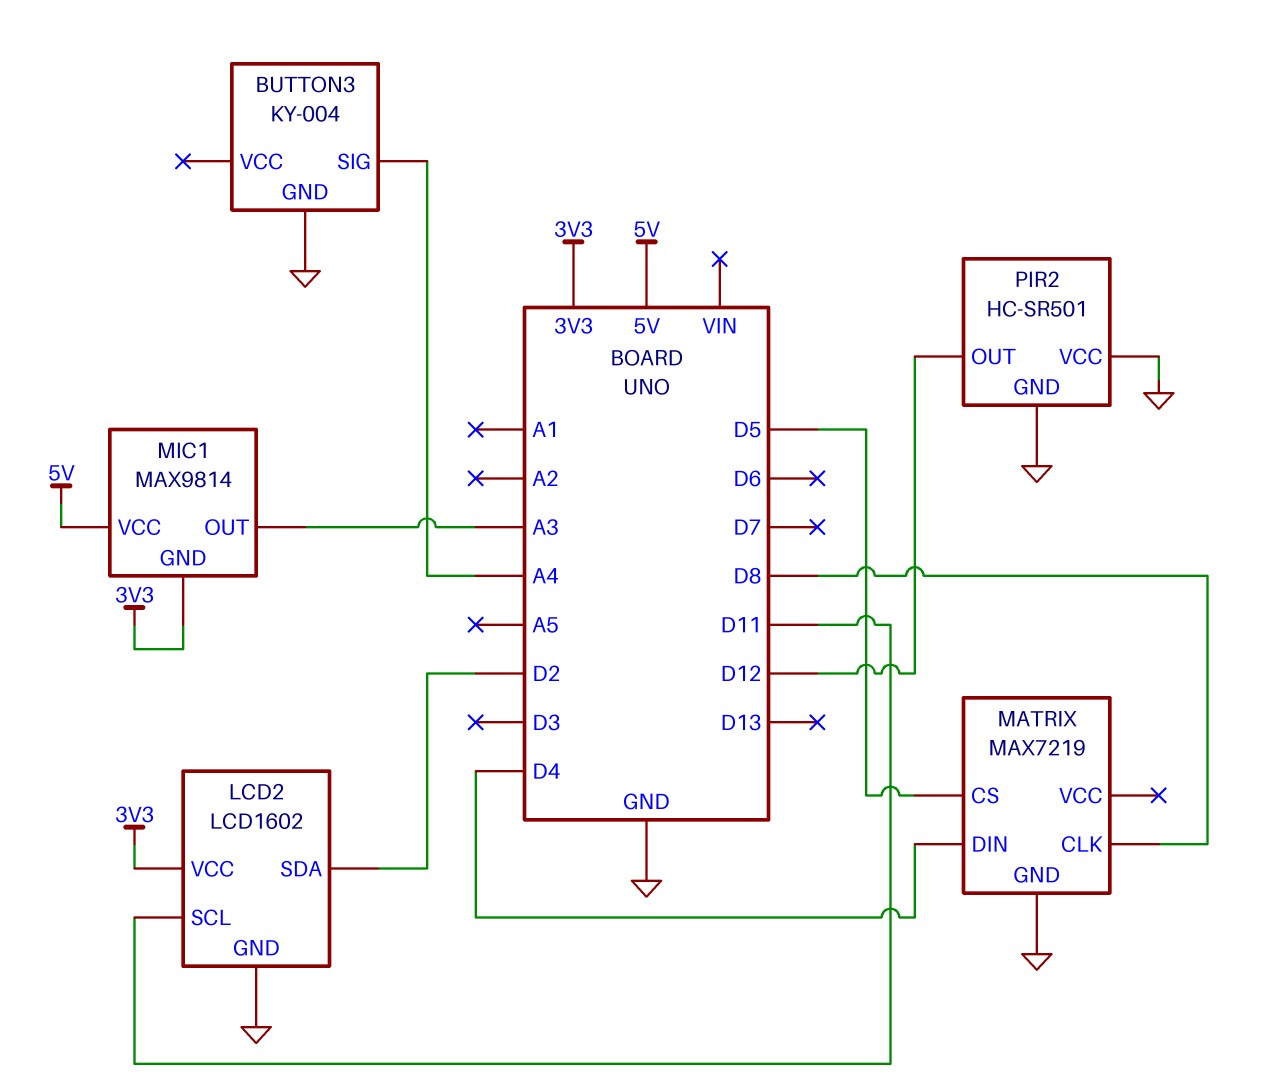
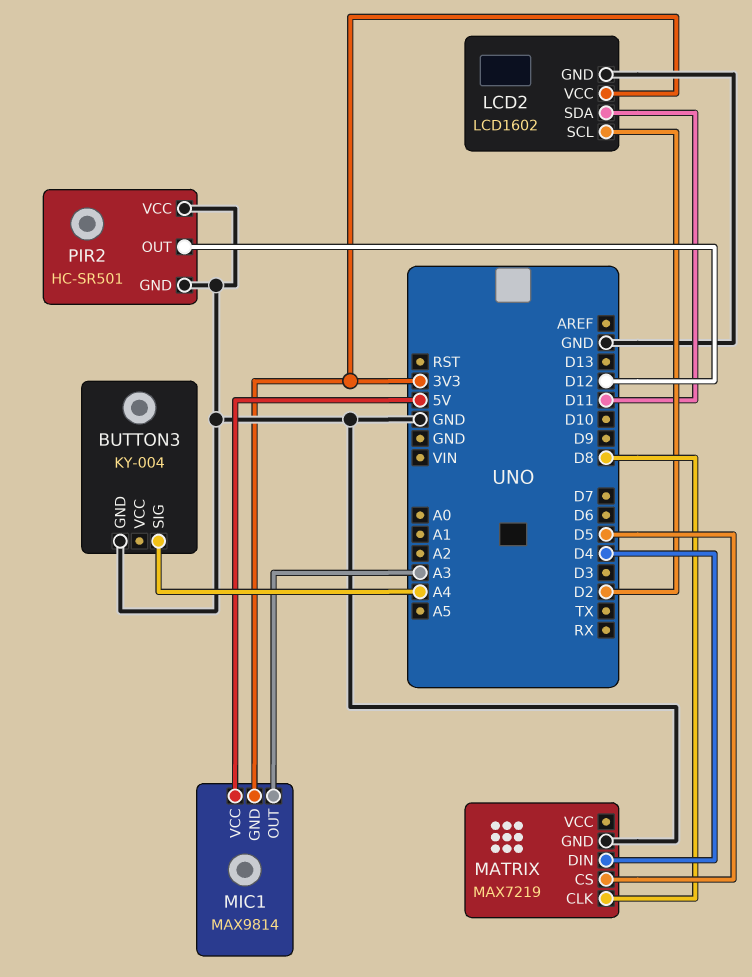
LCD2 pin SCL: D11 -> D2
LCD2 pin SDA: D2 -> D11

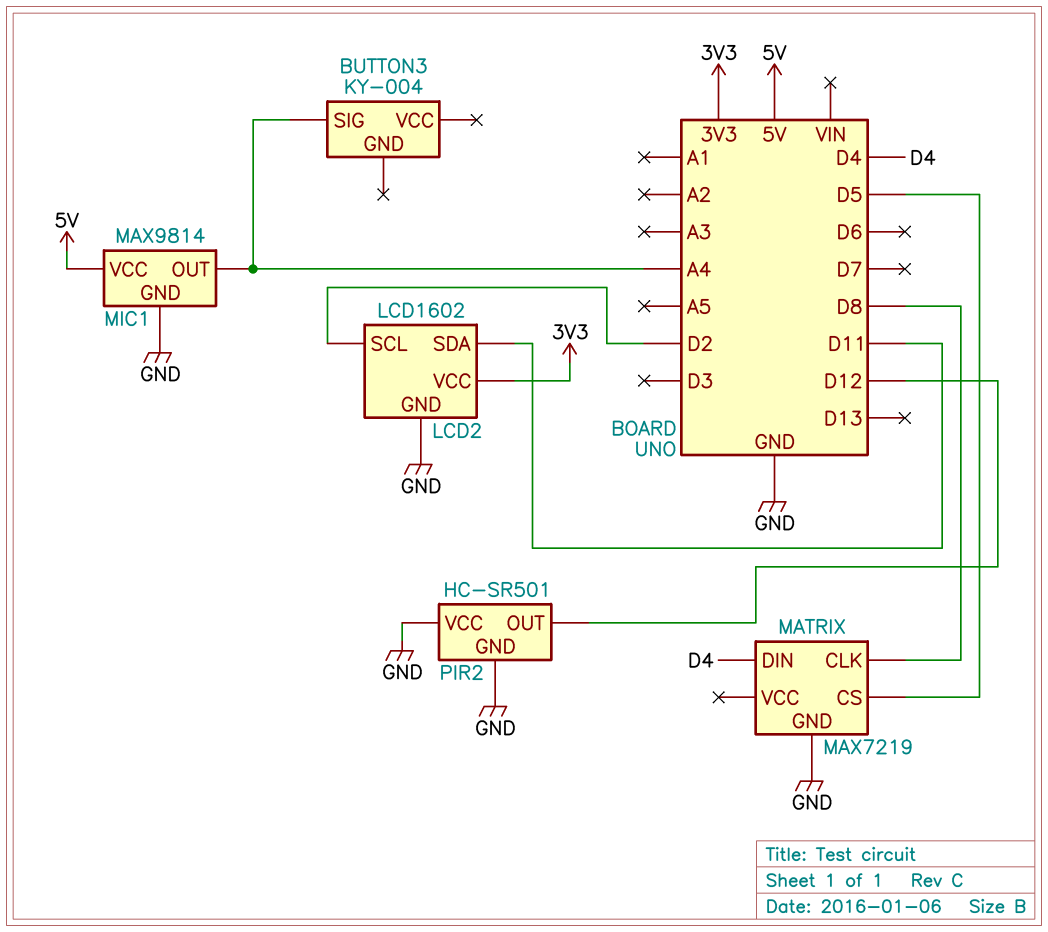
BUTTON3 pin GND: GND -> none
MIC1 pin GND: 3V3 -> GND
MIC1 pin OUT: A3 -> A4

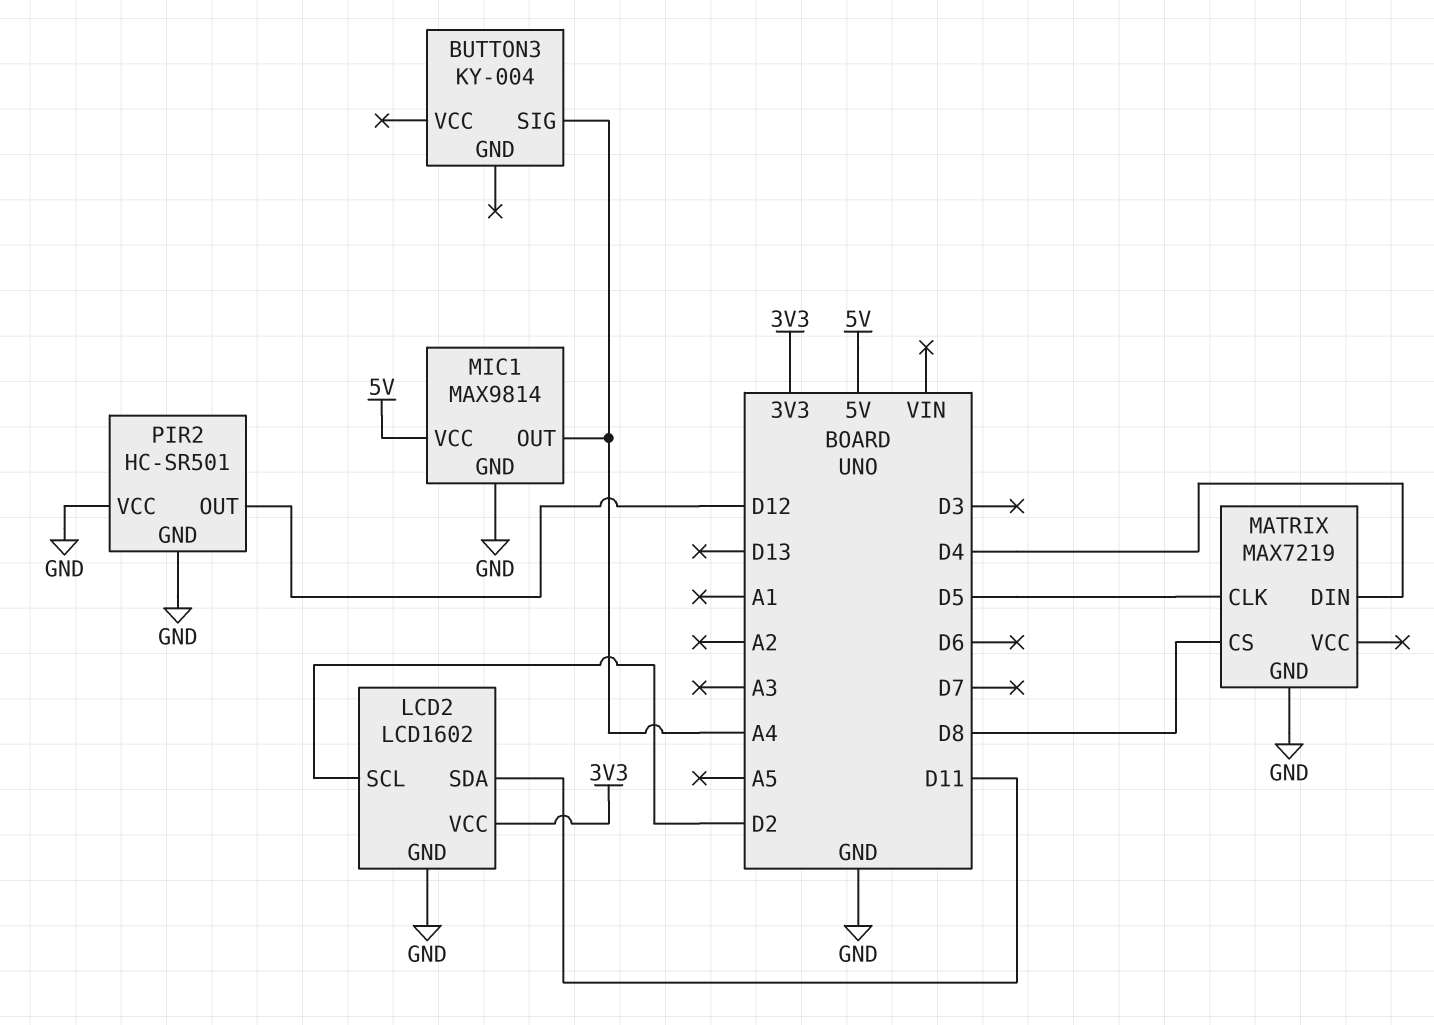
MATRIX pin CLK: D8 -> D5
MATRIX pin CS: D5 -> D8

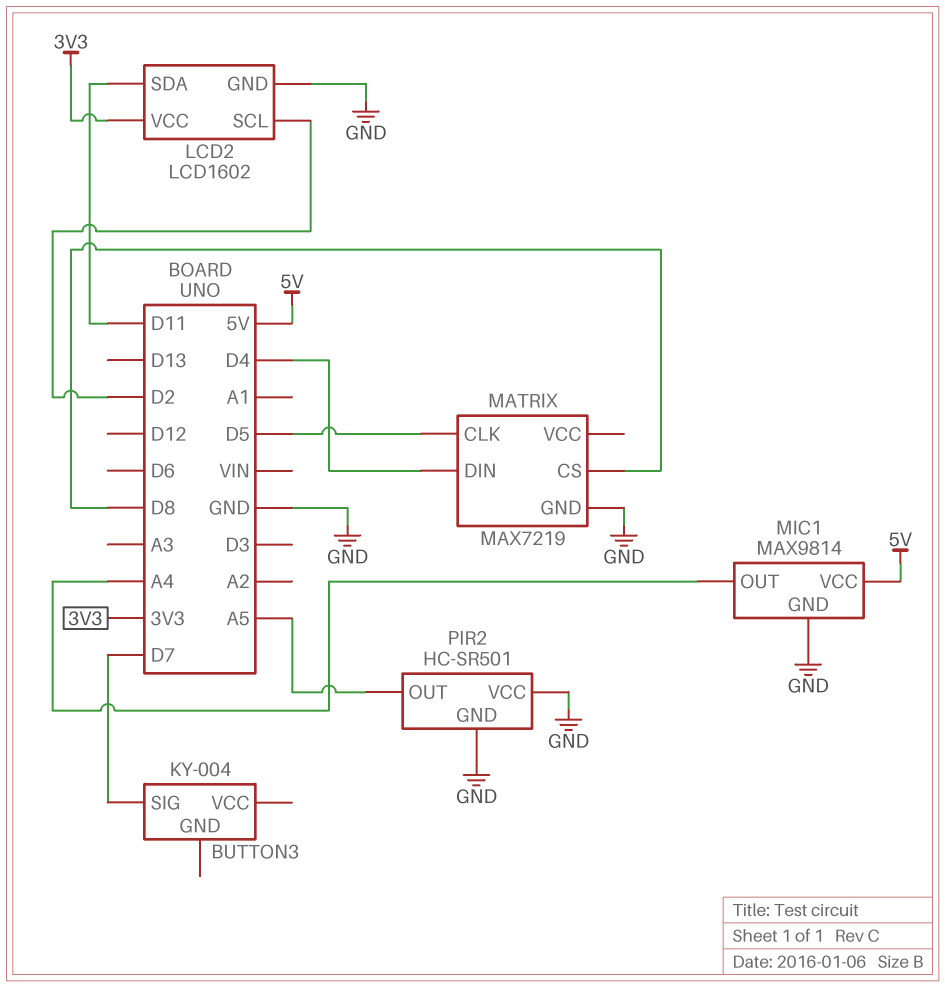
BUTTON3 pin SIG: A4 -> D7
PIR2 pin OUT: D12 -> A5

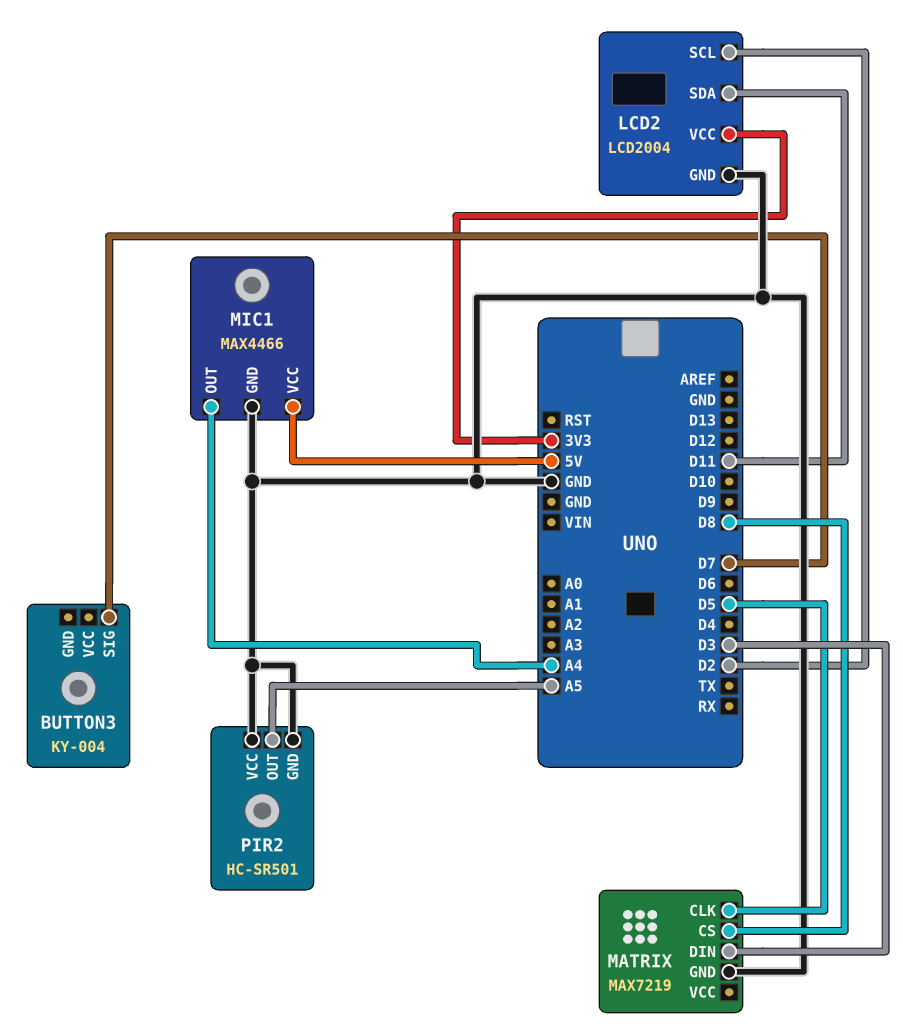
LCD2: LCD1602 -> LCD2004
MATRIX pin DIN: D4 -> D3
MIC1: MAX9814 -> MAX4466

